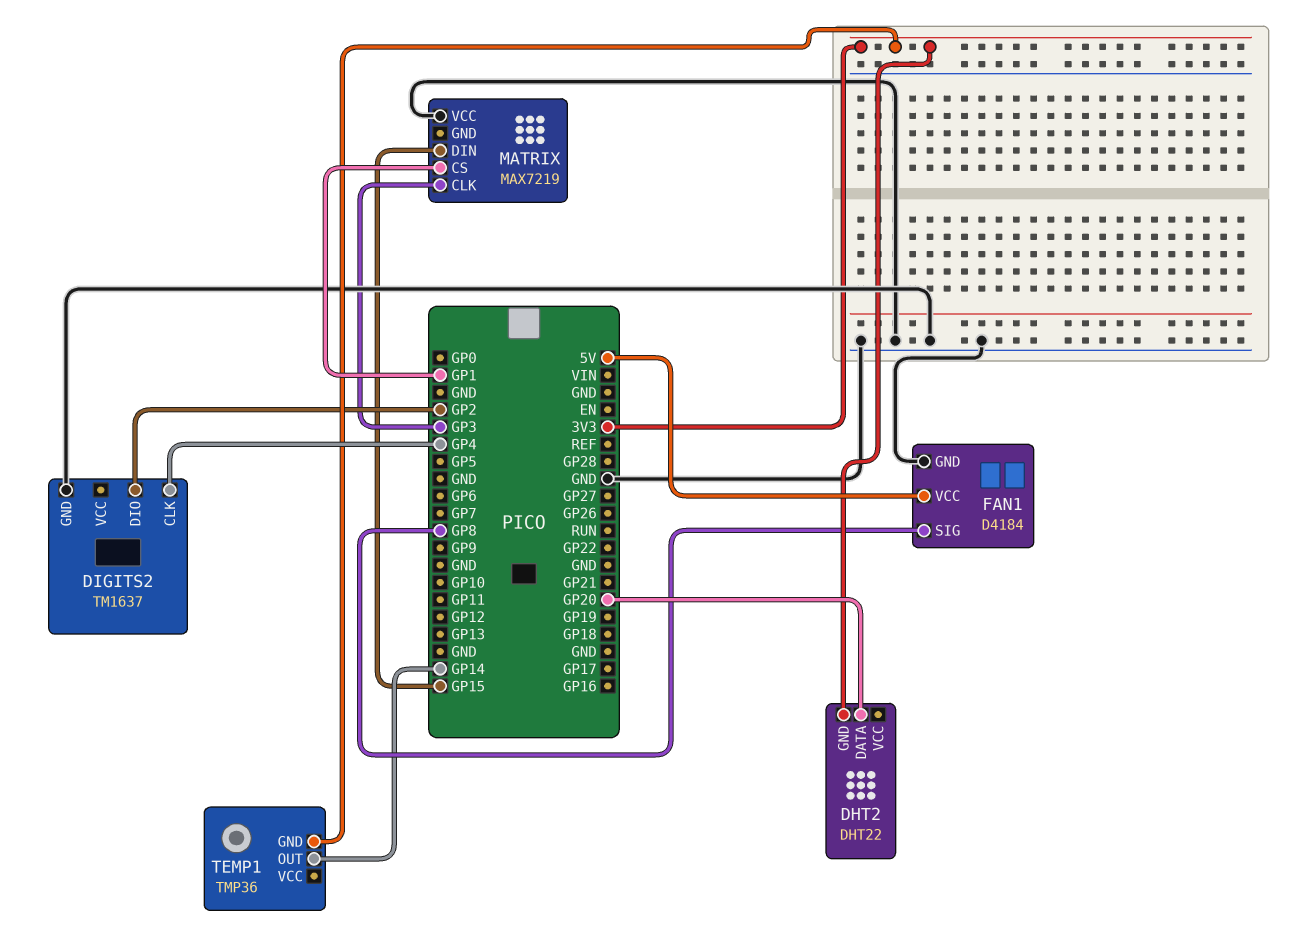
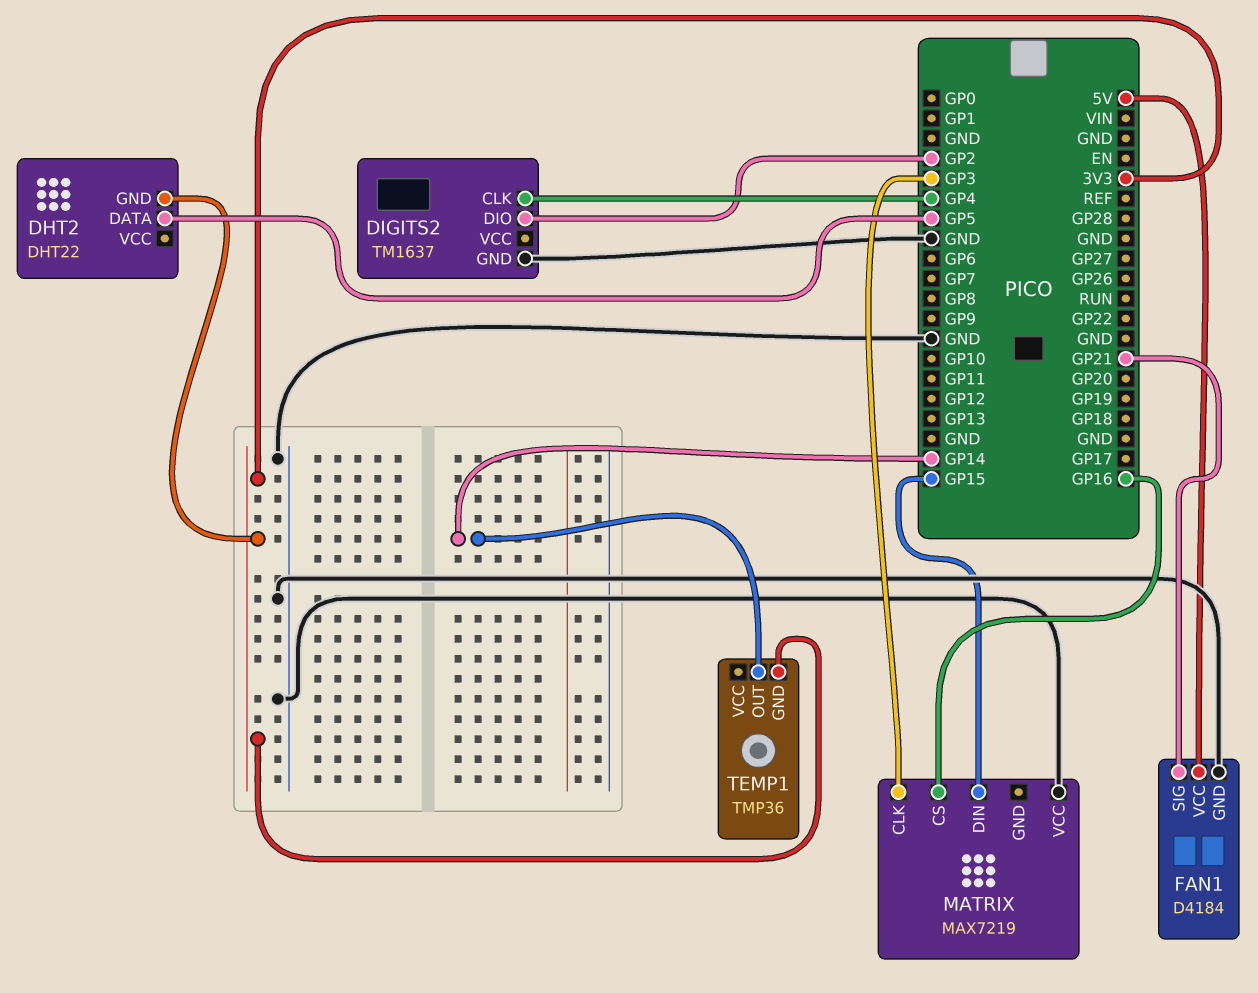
DHT2 pin DATA: GP20 -> GP5
FAN1 pin SIG: GP8 -> GP21
MATRIX pin CS: GP1 -> GP16

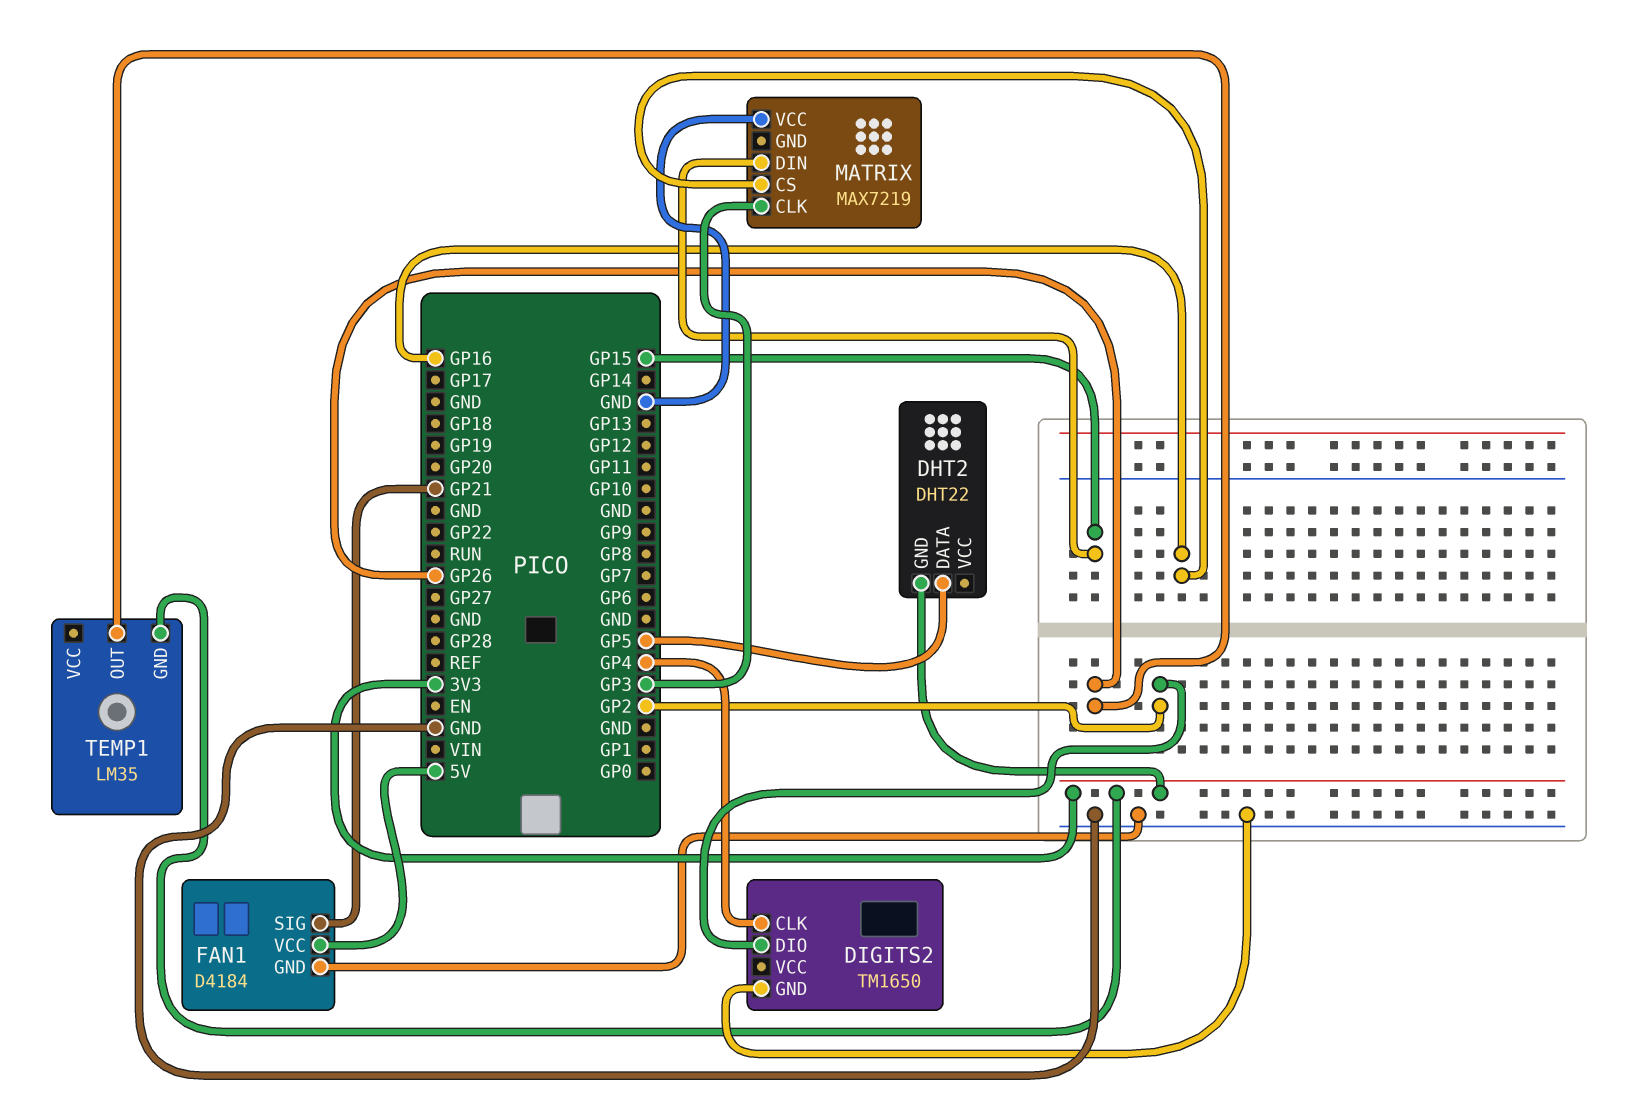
DIGITS2: TM1637 -> TM1650
TEMP1: TMP36 -> LM35
TEMP1 pin OUT: GP14 -> GP26

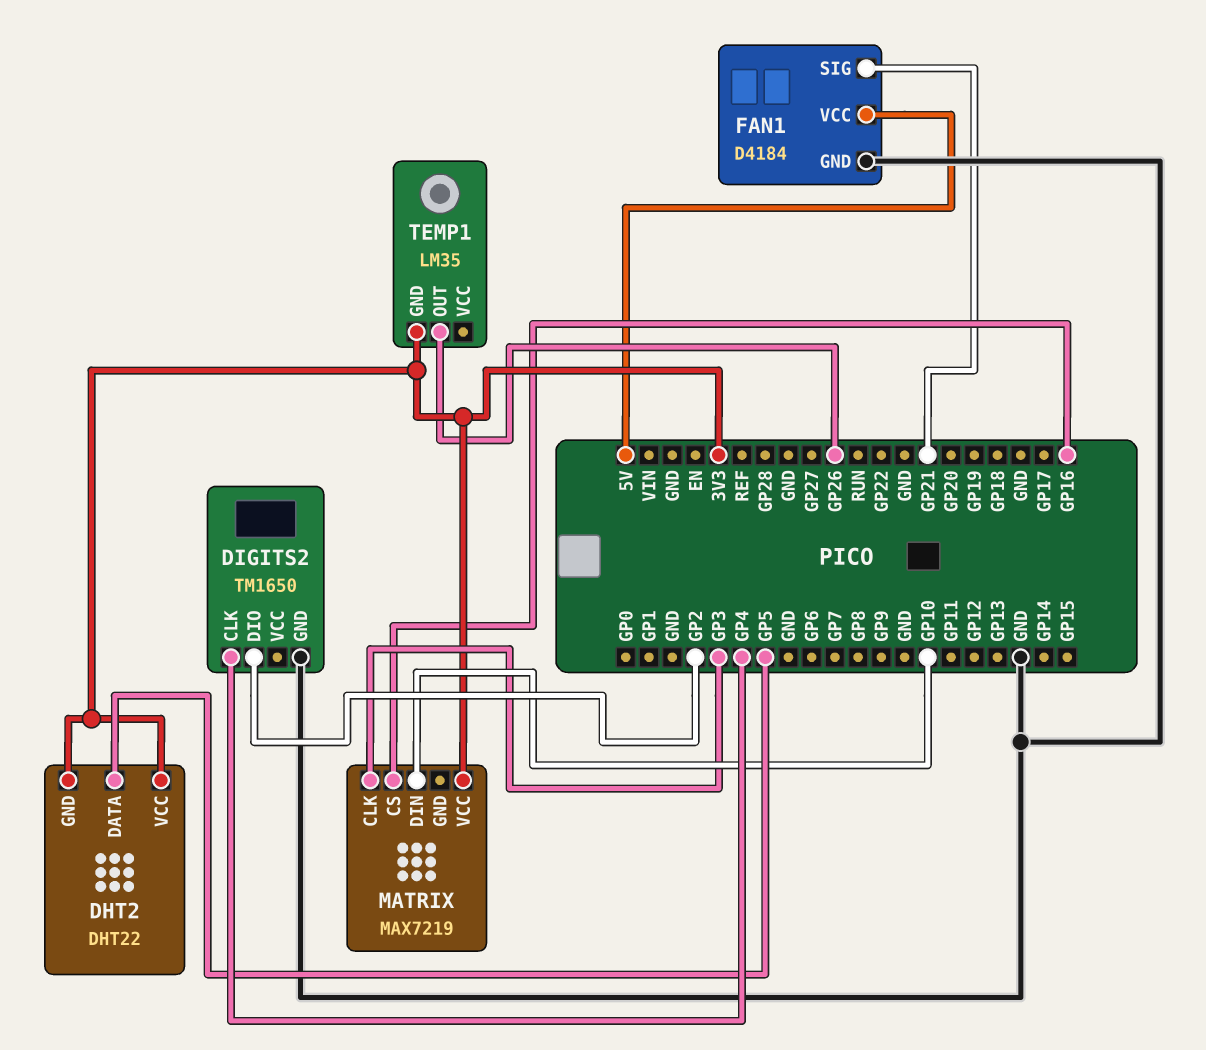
DHT2 pin VCC: none -> 3V3
MATRIX pin DIN: GP15 -> GP10
MATRIX pin VCC: GND -> 3V3

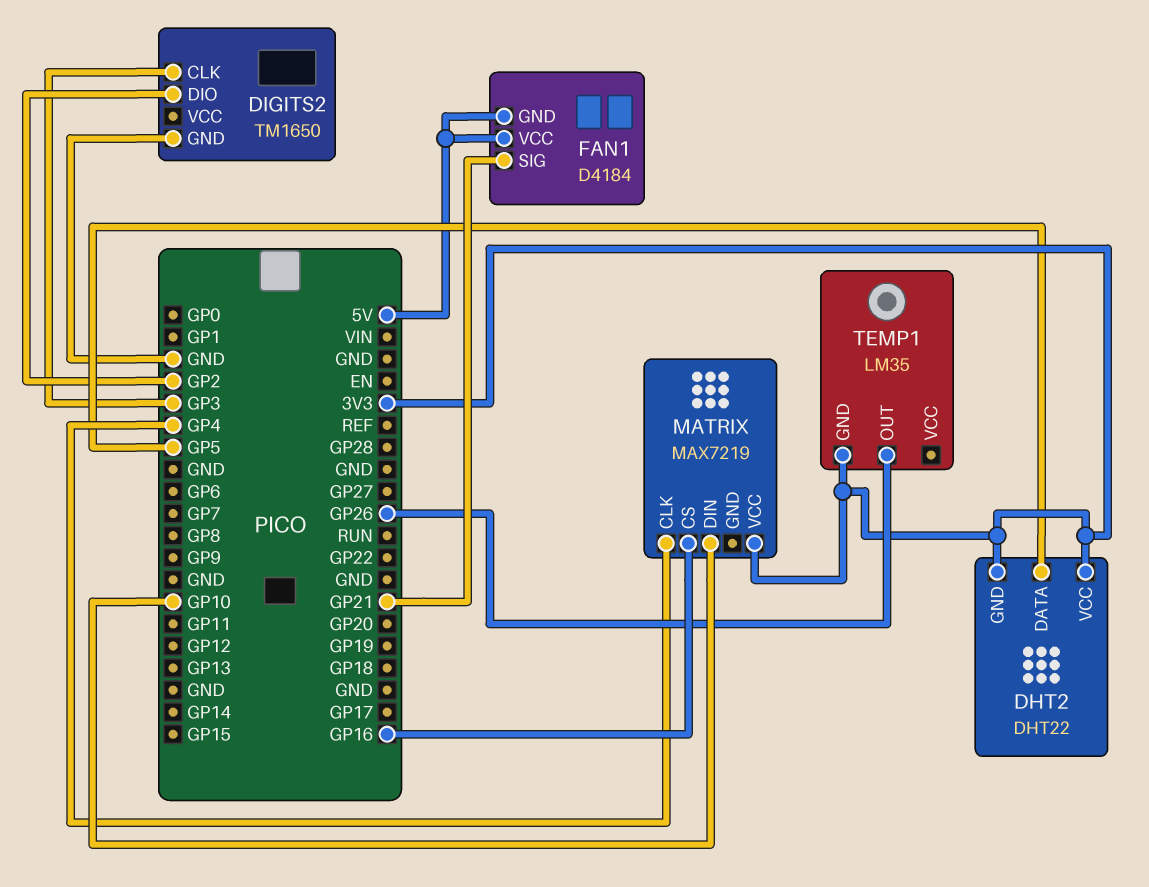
DIGITS2 pin CLK: GP4 -> GP3
FAN1 pin GND: GND -> 5V
MATRIX pin CLK: GP3 -> GP4

